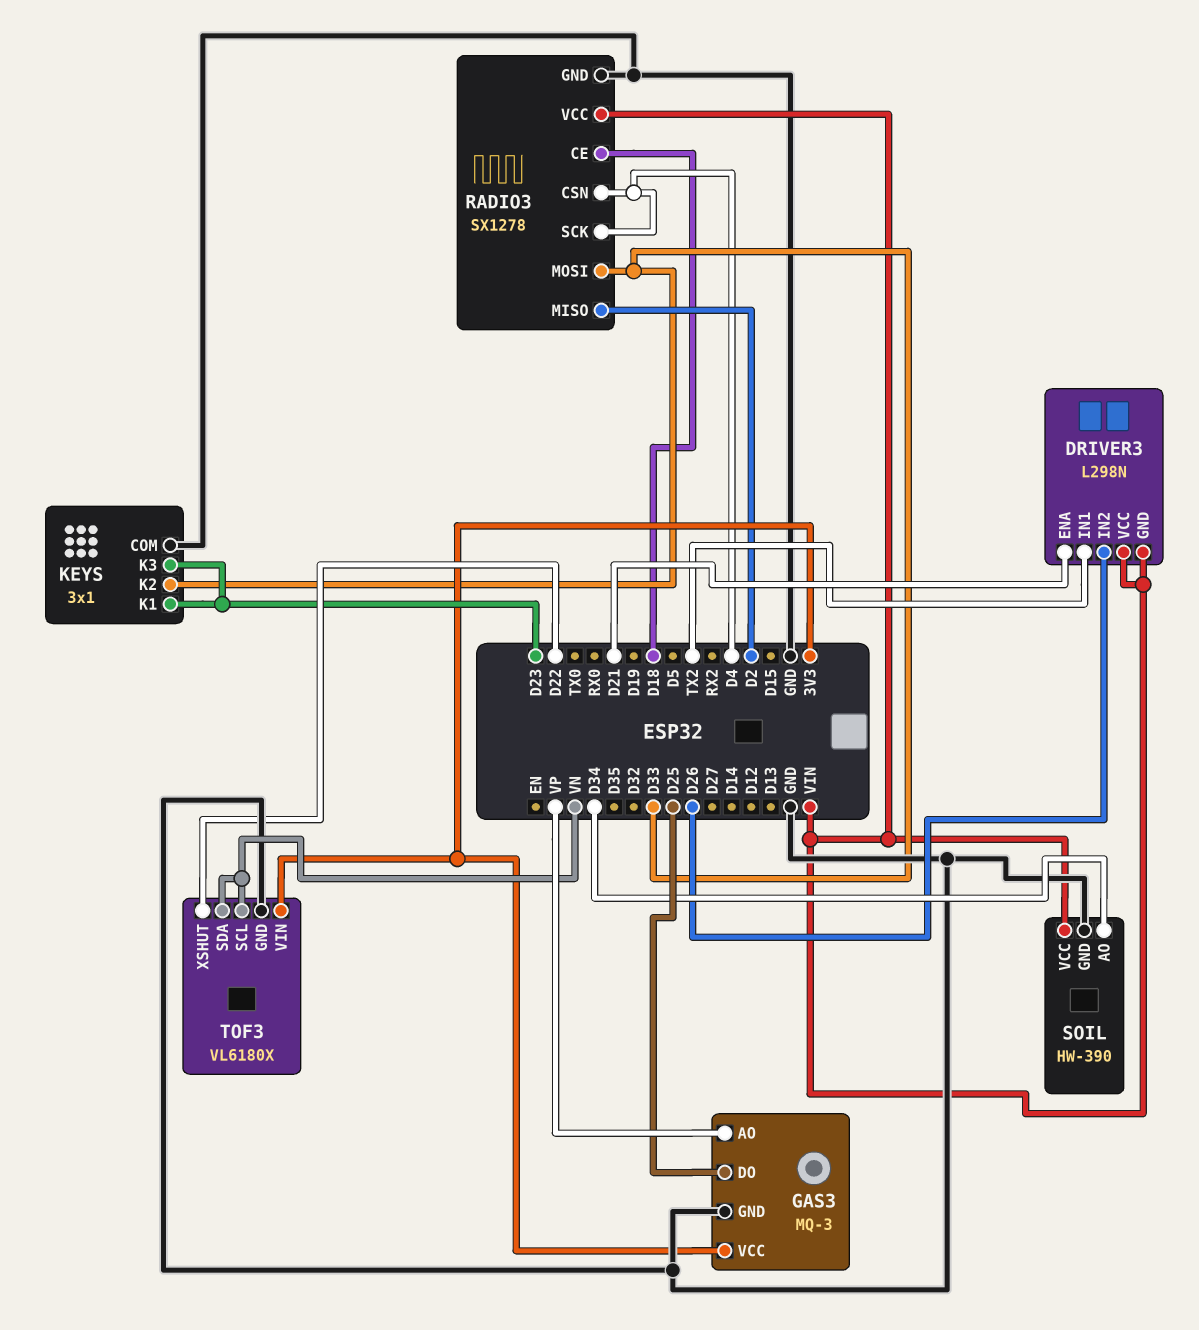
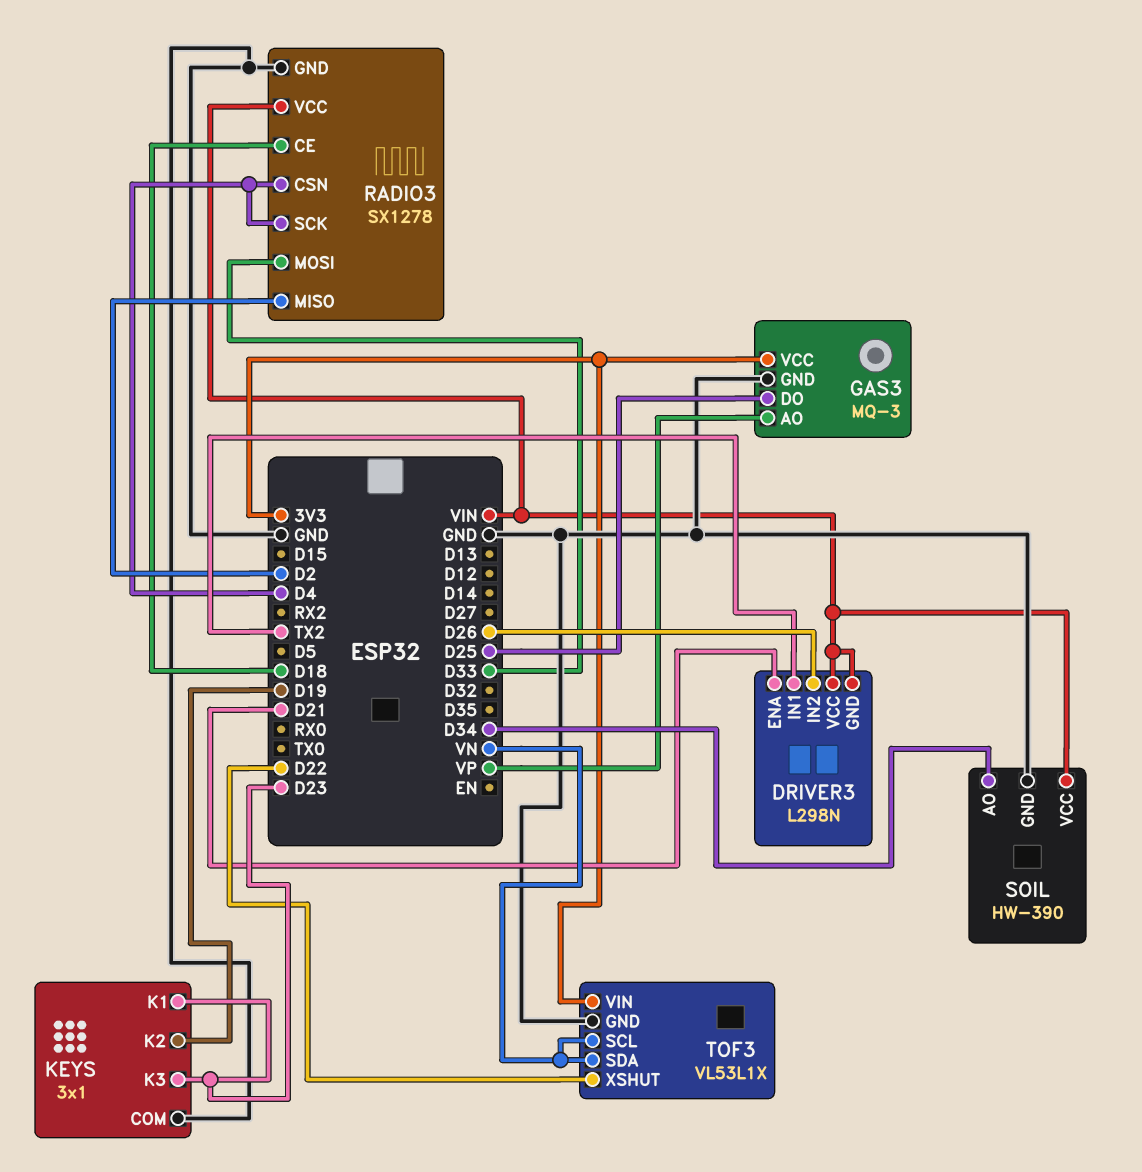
KEYS pin K2: D33 -> D19
TOF3: VL6180X -> VL53L1X

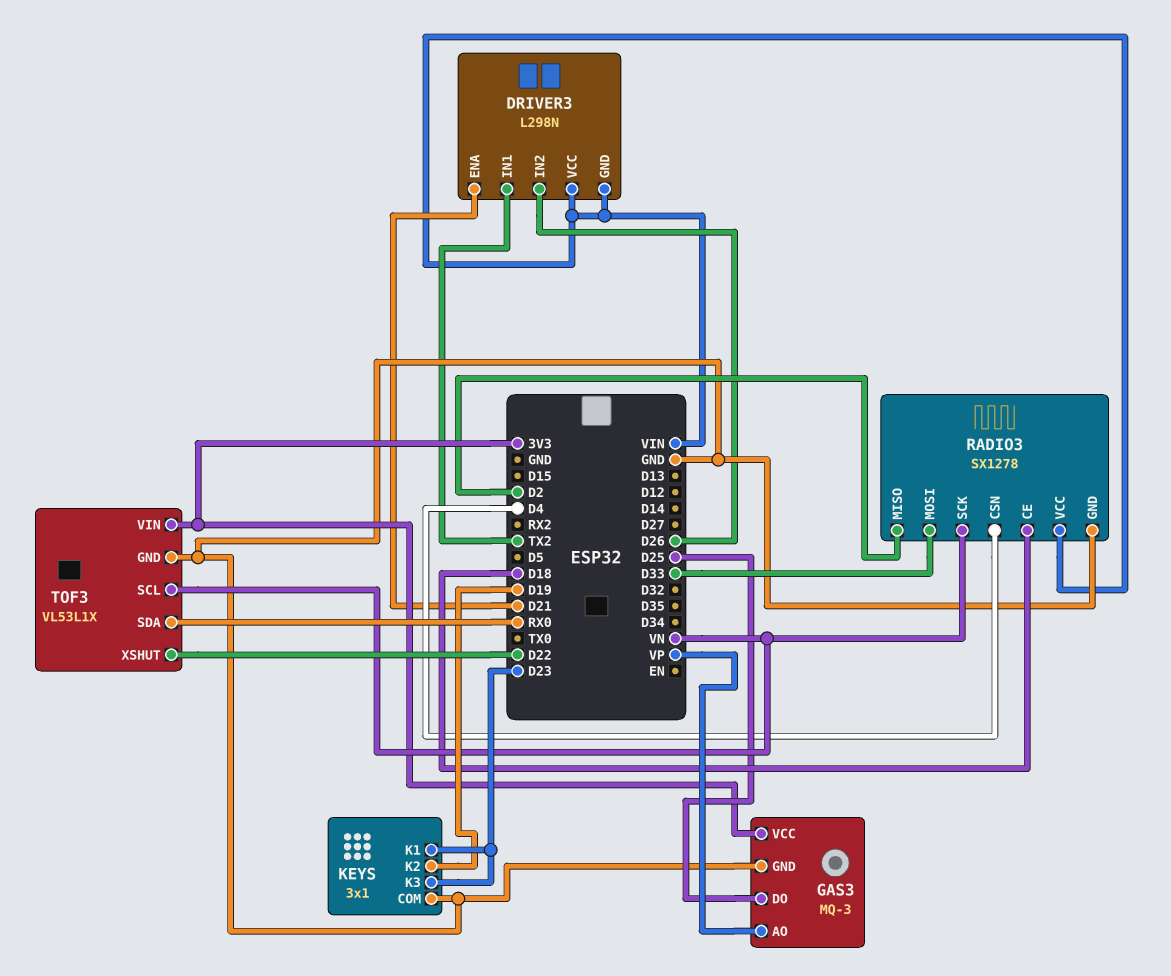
RADIO3 pin SCK: D4 -> VN
SOIL: HW-390 -> none
SOIL pin AO: D34 -> none
SOIL pin GND: GND -> none
SOIL pin VCC: VIN -> none
TOF3 pin SDA: VN -> RX0

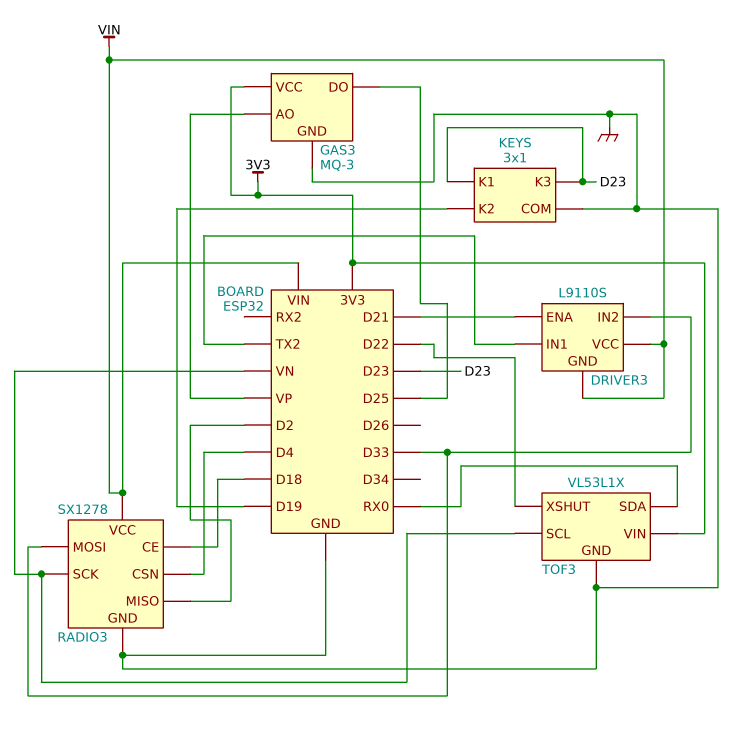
DRIVER3: L298N -> L9110S
DRIVER3 pin IN2: D26 -> D33

